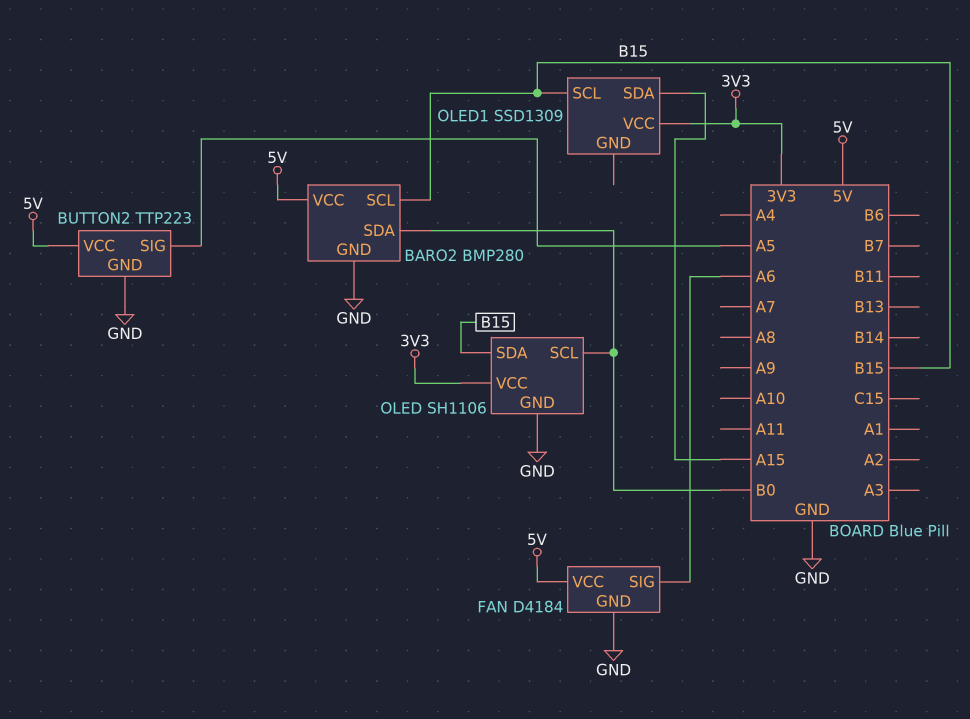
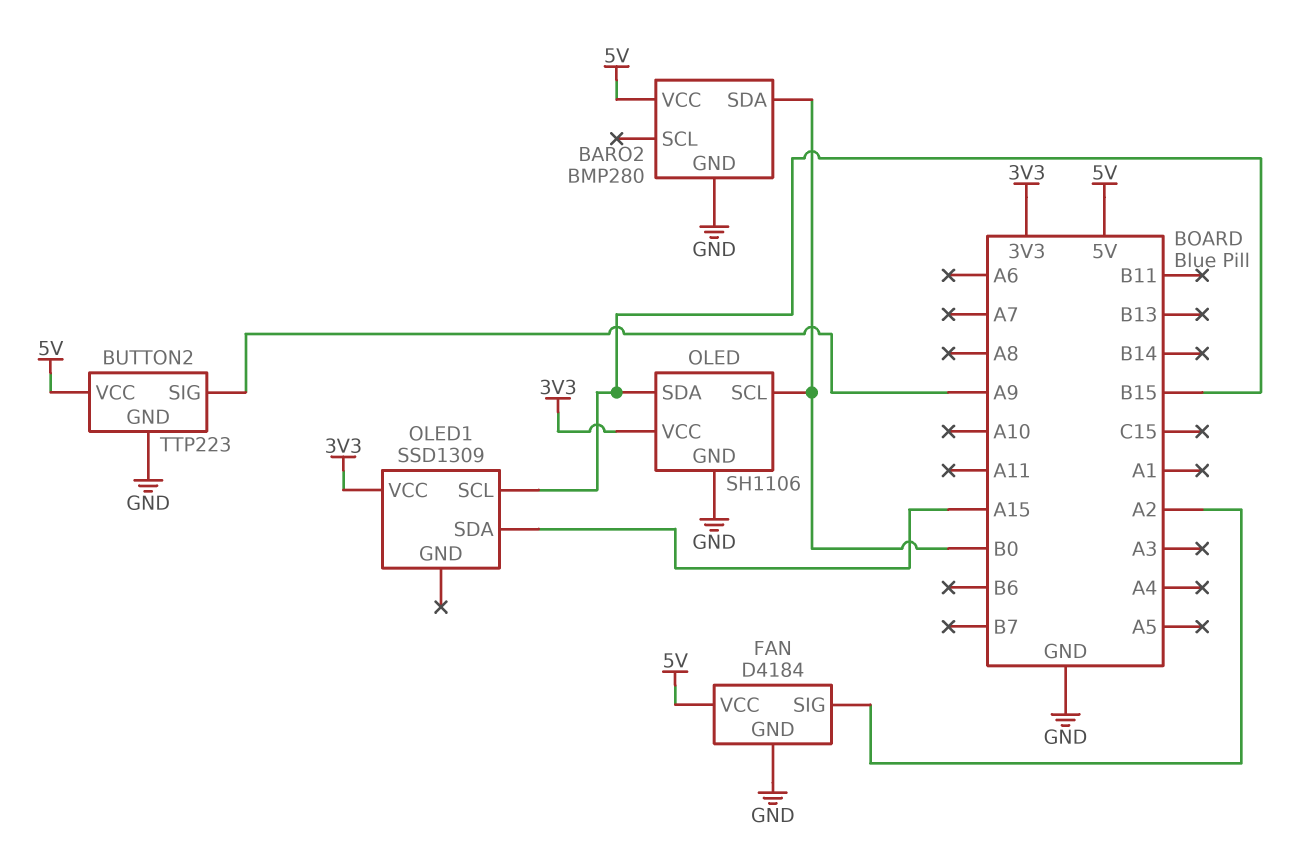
BARO2 pin SCL: B15 -> none
BUTTON2 pin SIG: A5 -> A9
FAN pin SIG: A6 -> A2

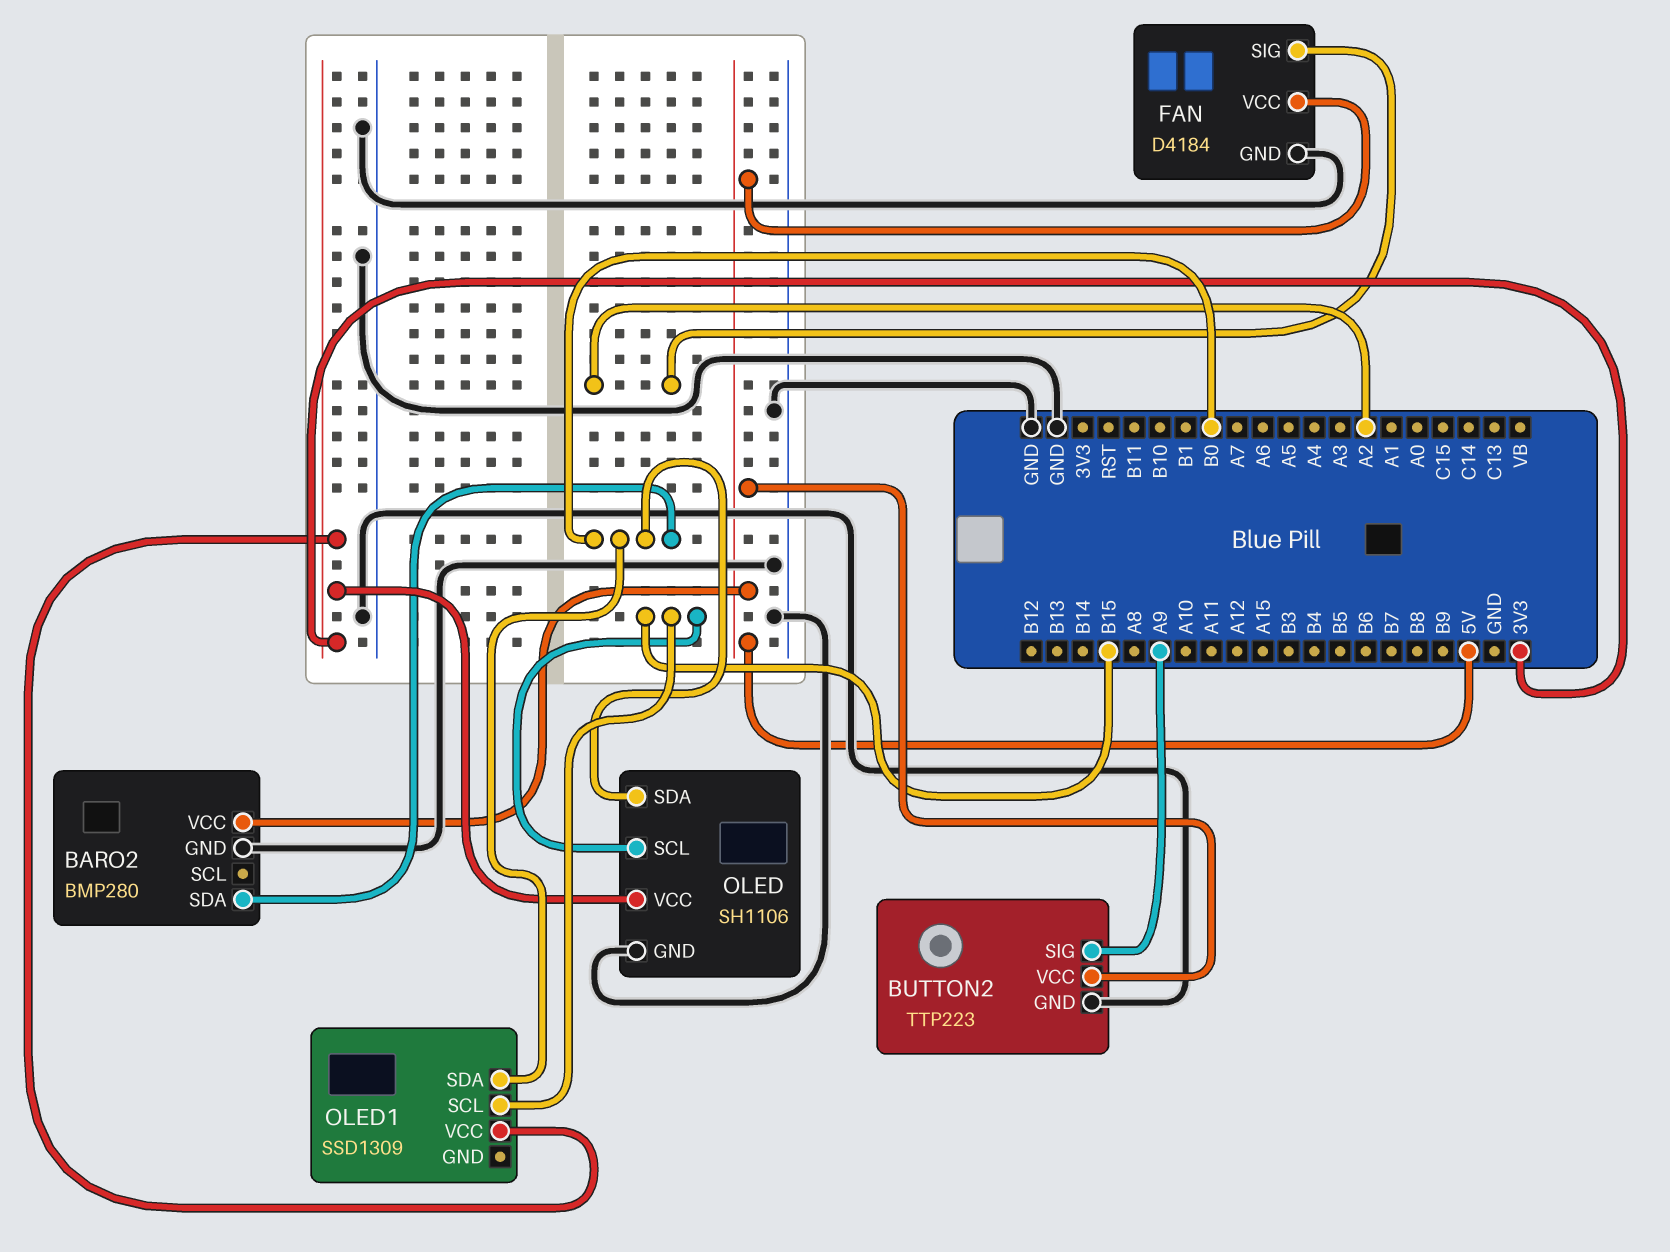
OLED pin SCL: B0 -> B15
OLED pin SDA: B15 -> B0
OLED1 pin SDA: A15 -> B0

